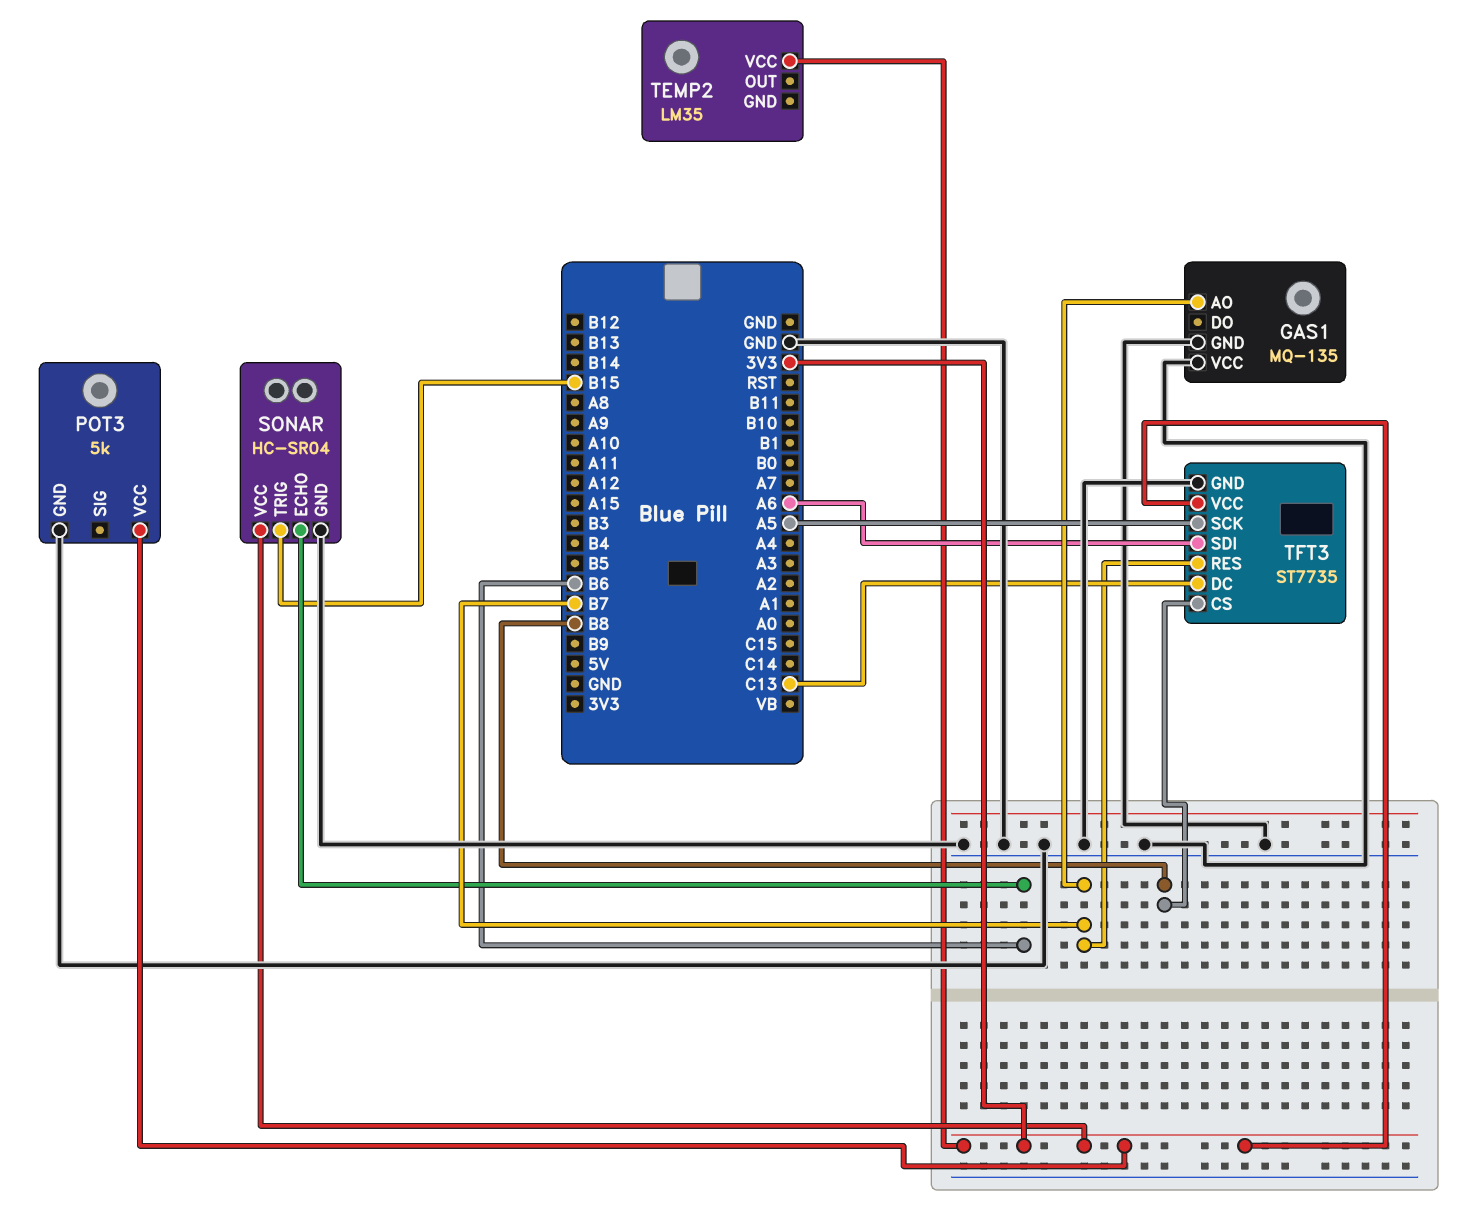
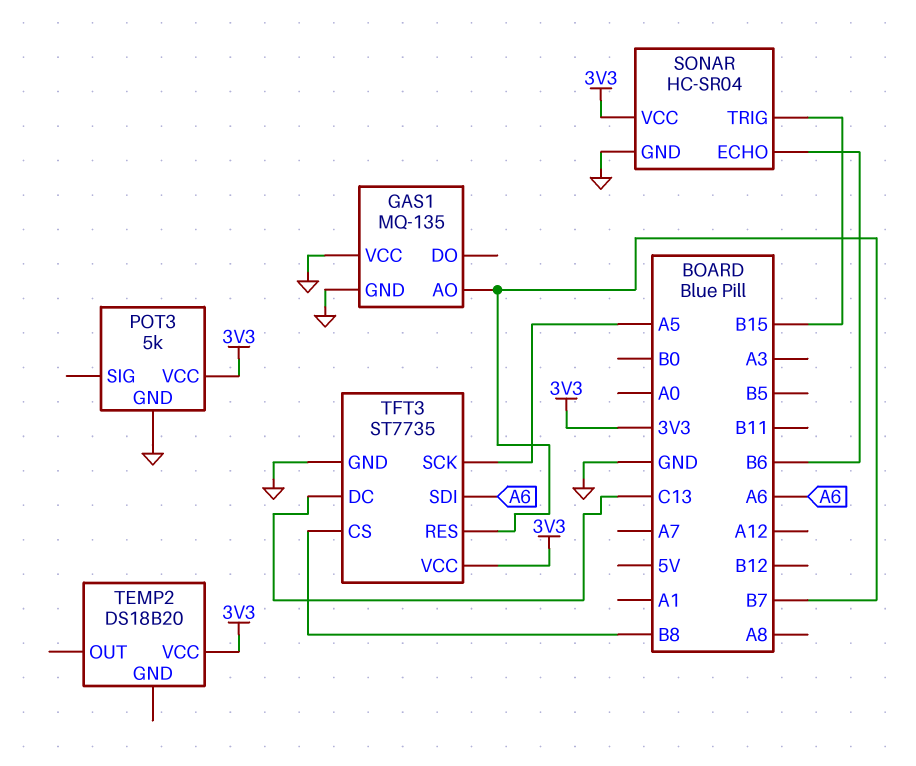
TEMP2: LM35 -> DS18B20

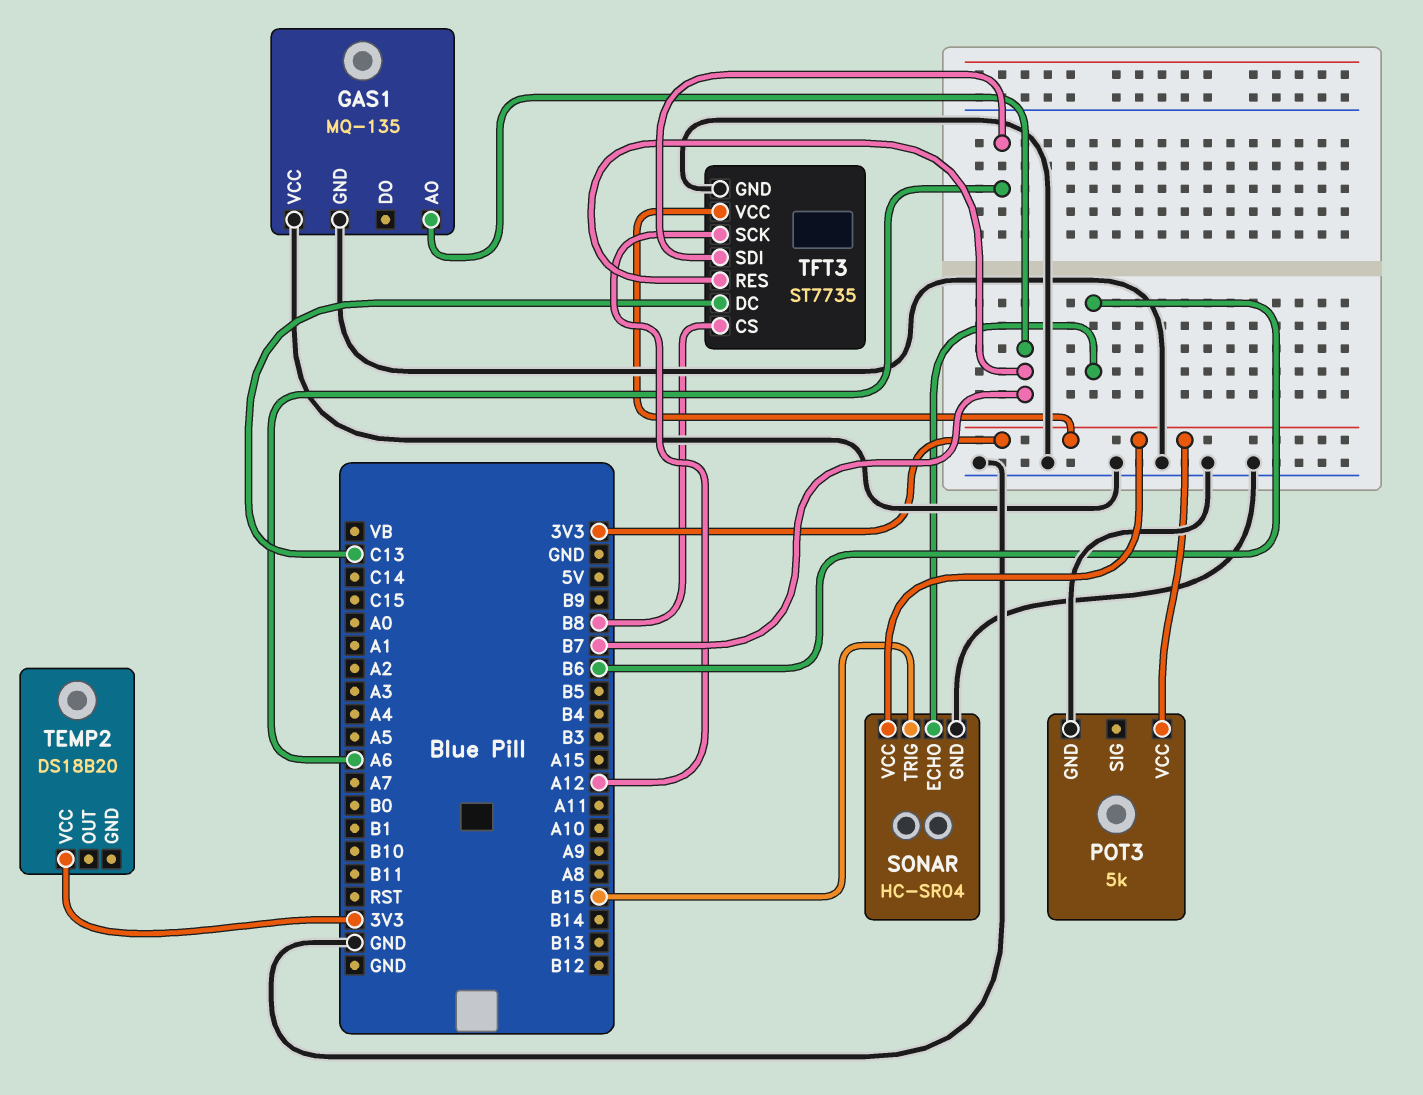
TFT3 pin SCK: A5 -> A12

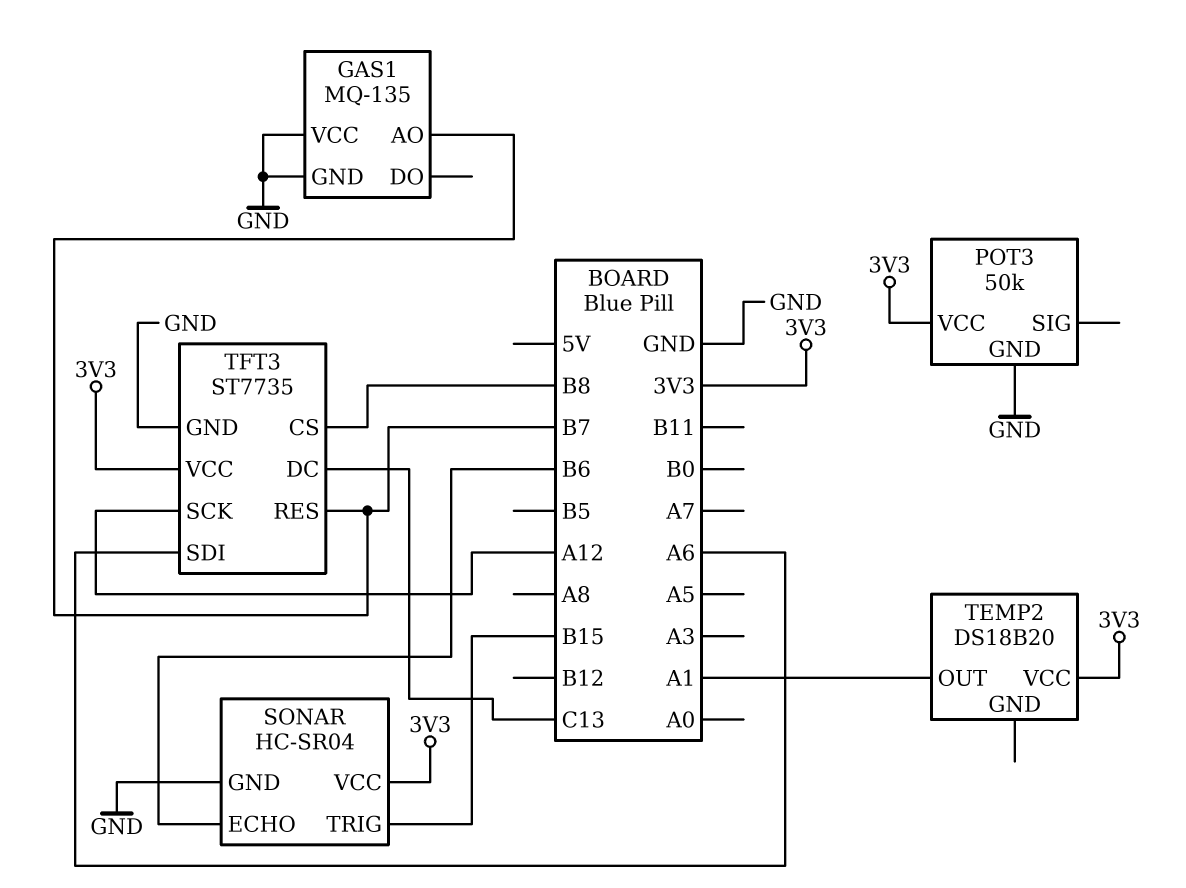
POT3: 5k -> 50k
TEMP2 pin OUT: none -> A1

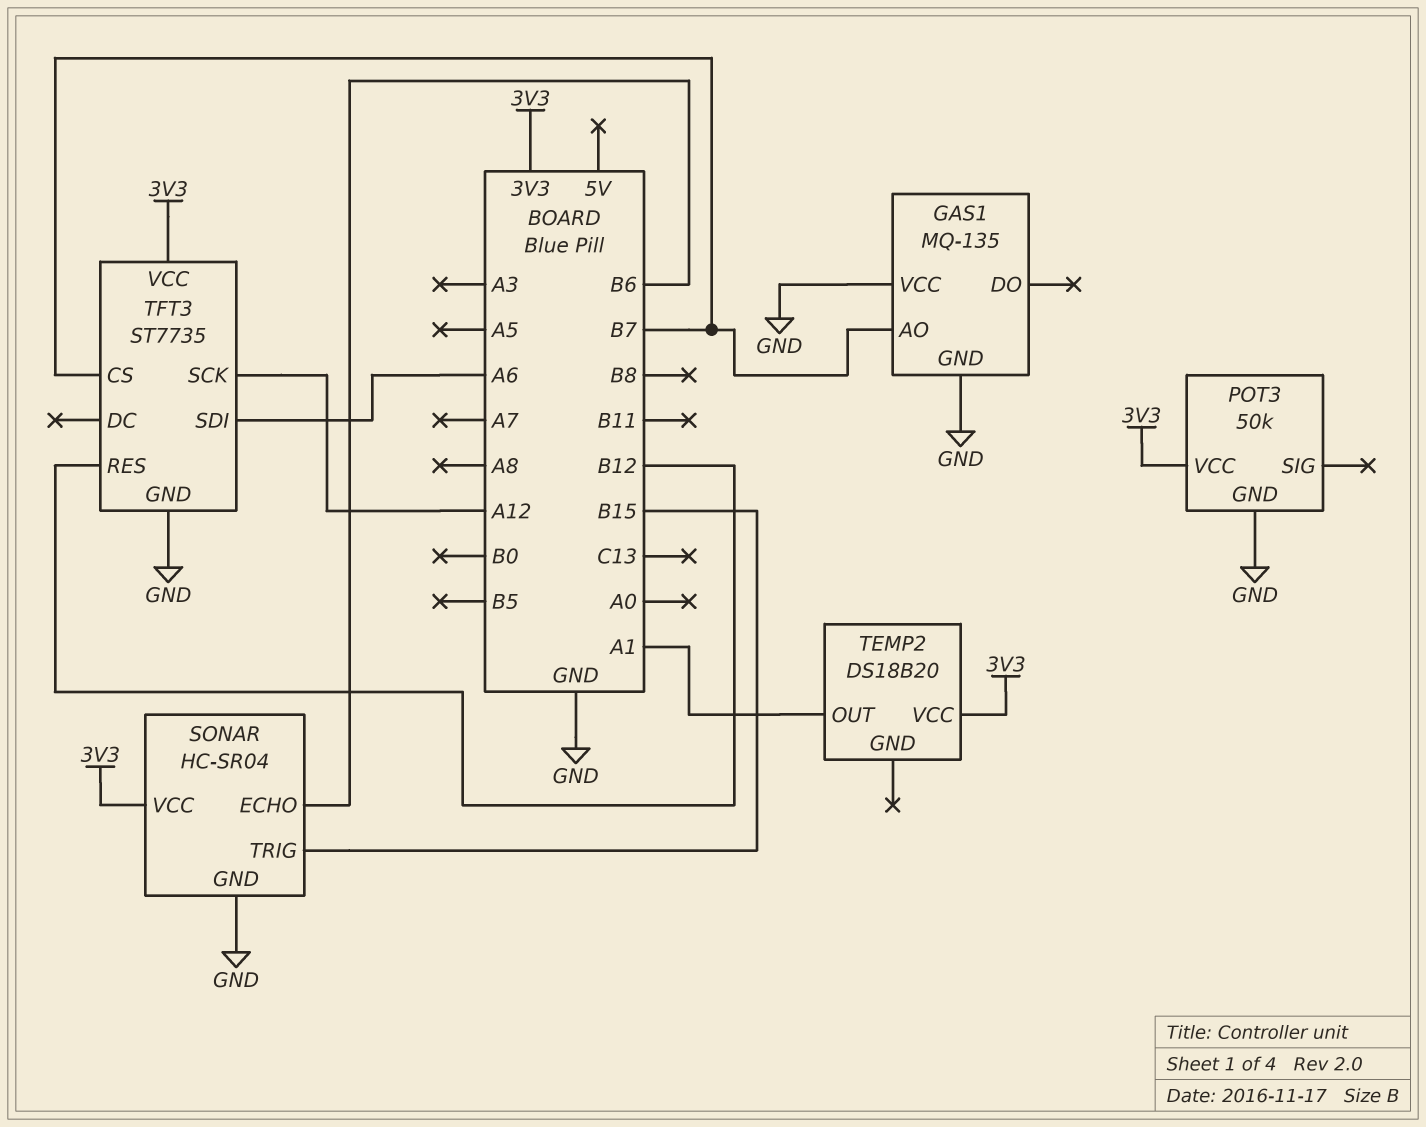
TFT3 pin CS: B8 -> B7
TFT3 pin DC: C13 -> none
TFT3 pin RES: B7 -> B12

